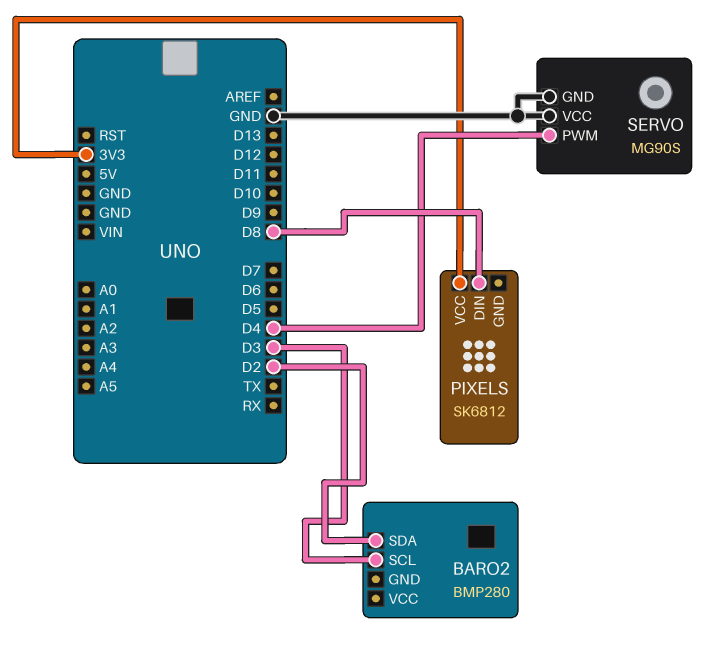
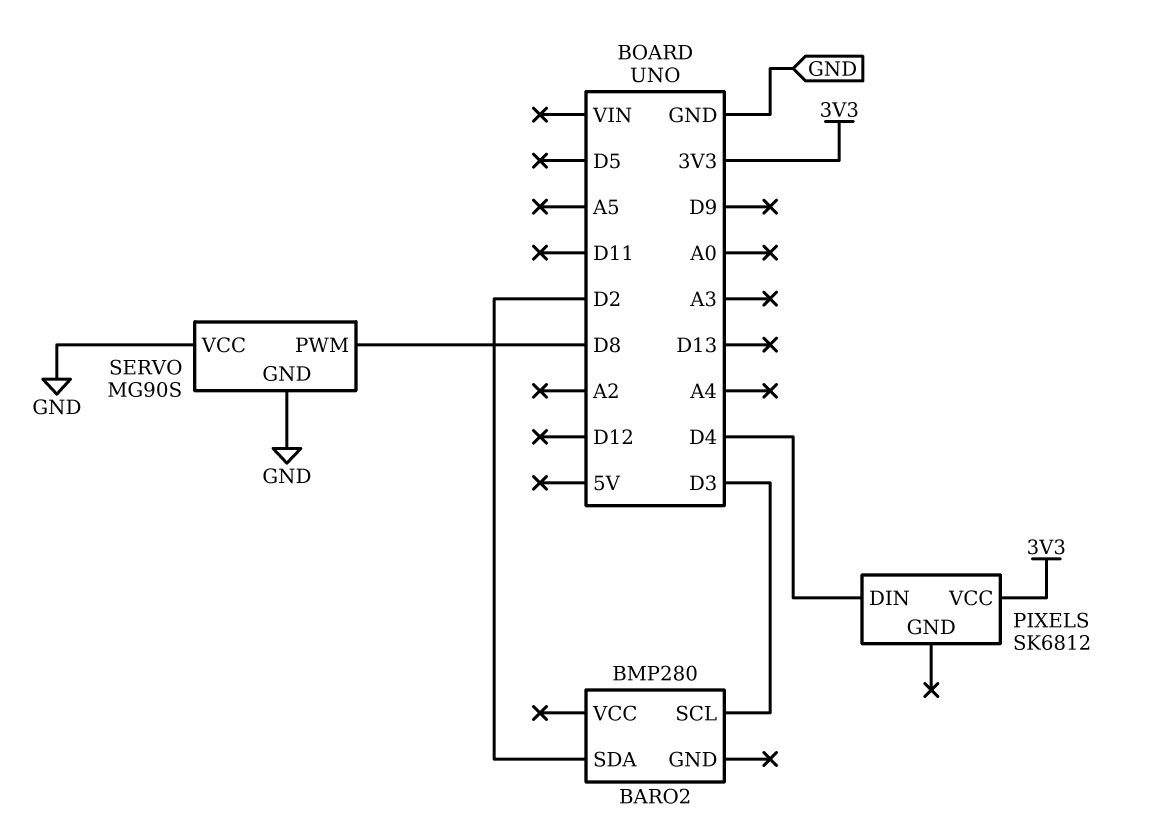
PIXELS pin DIN: D8 -> D4
SERVO pin PWM: D4 -> D8

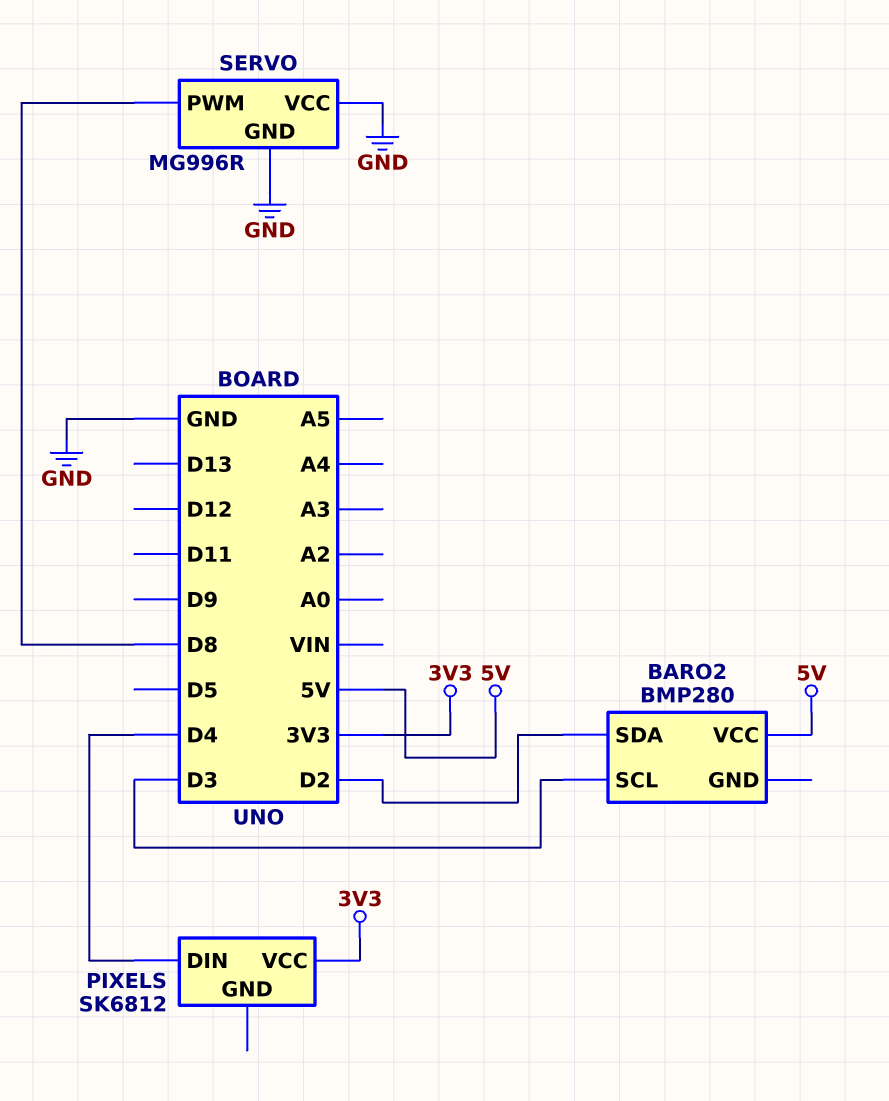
BARO2 pin VCC: none -> 5V
SERVO: MG90S -> MG996R

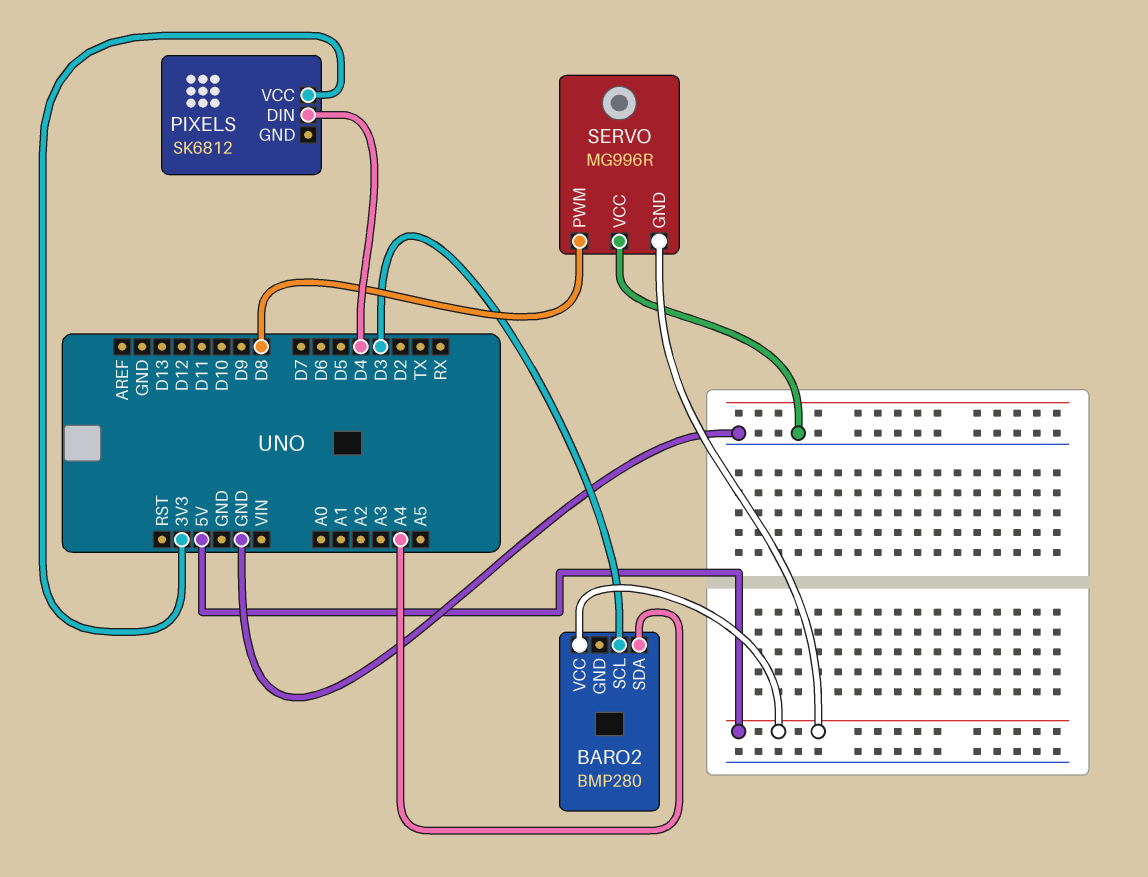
BARO2 pin SDA: D2 -> A4
SERVO pin GND: GND -> 5V

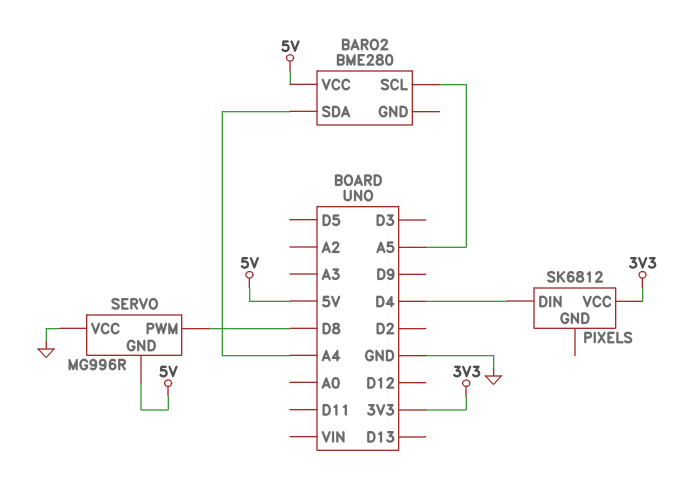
BARO2: BMP280 -> BME280
BARO2 pin SCL: D3 -> A5

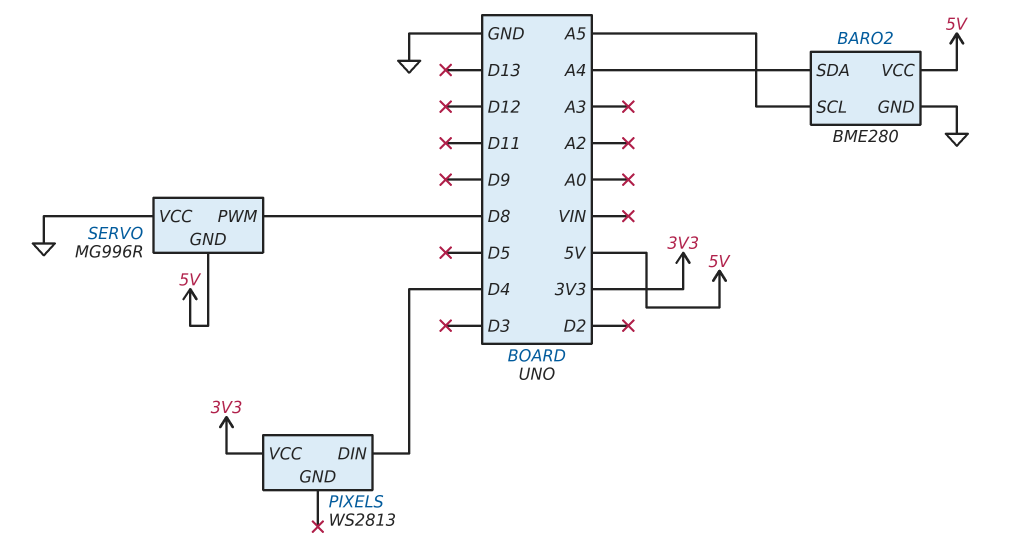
BARO2 pin GND: none -> GND
PIXELS: SK6812 -> WS2813

